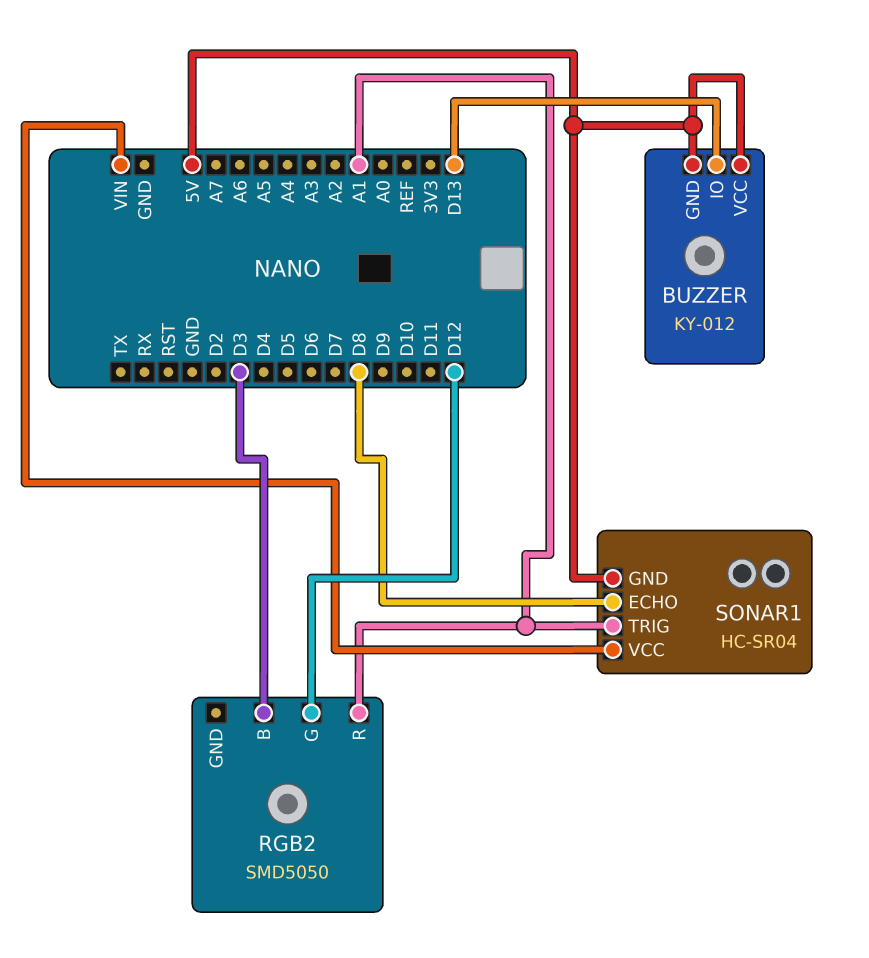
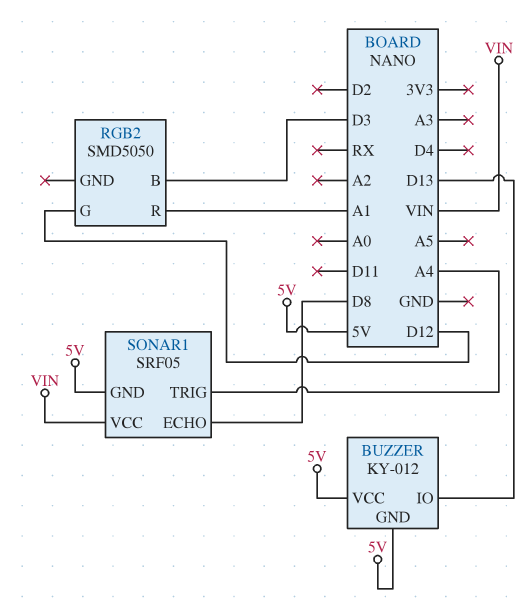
SONAR1: HC-SR04 -> SRF05
SONAR1 pin TRIG: A1 -> A4

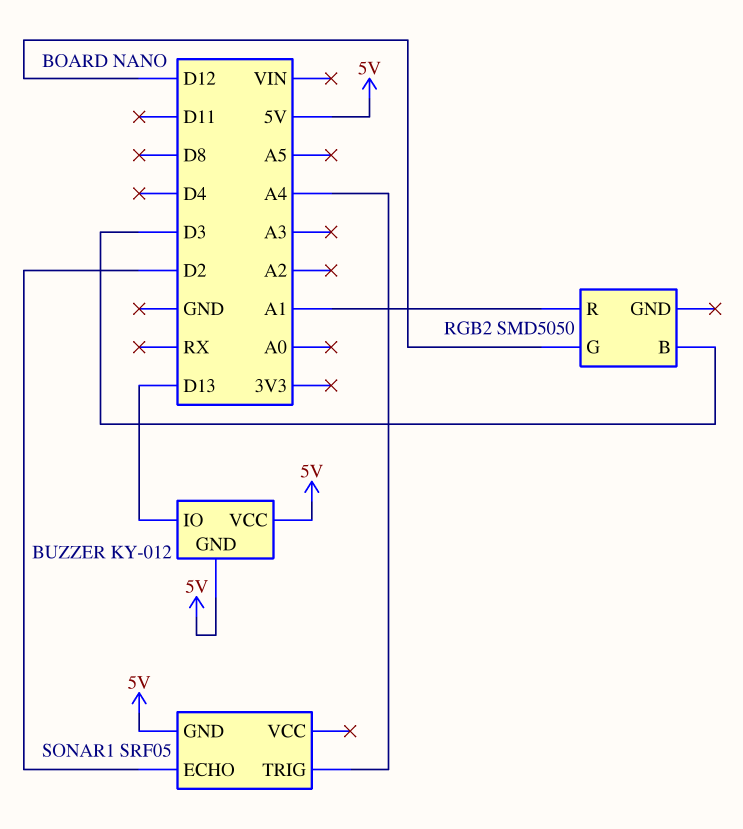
SONAR1 pin ECHO: D8 -> D2
SONAR1 pin VCC: VIN -> none

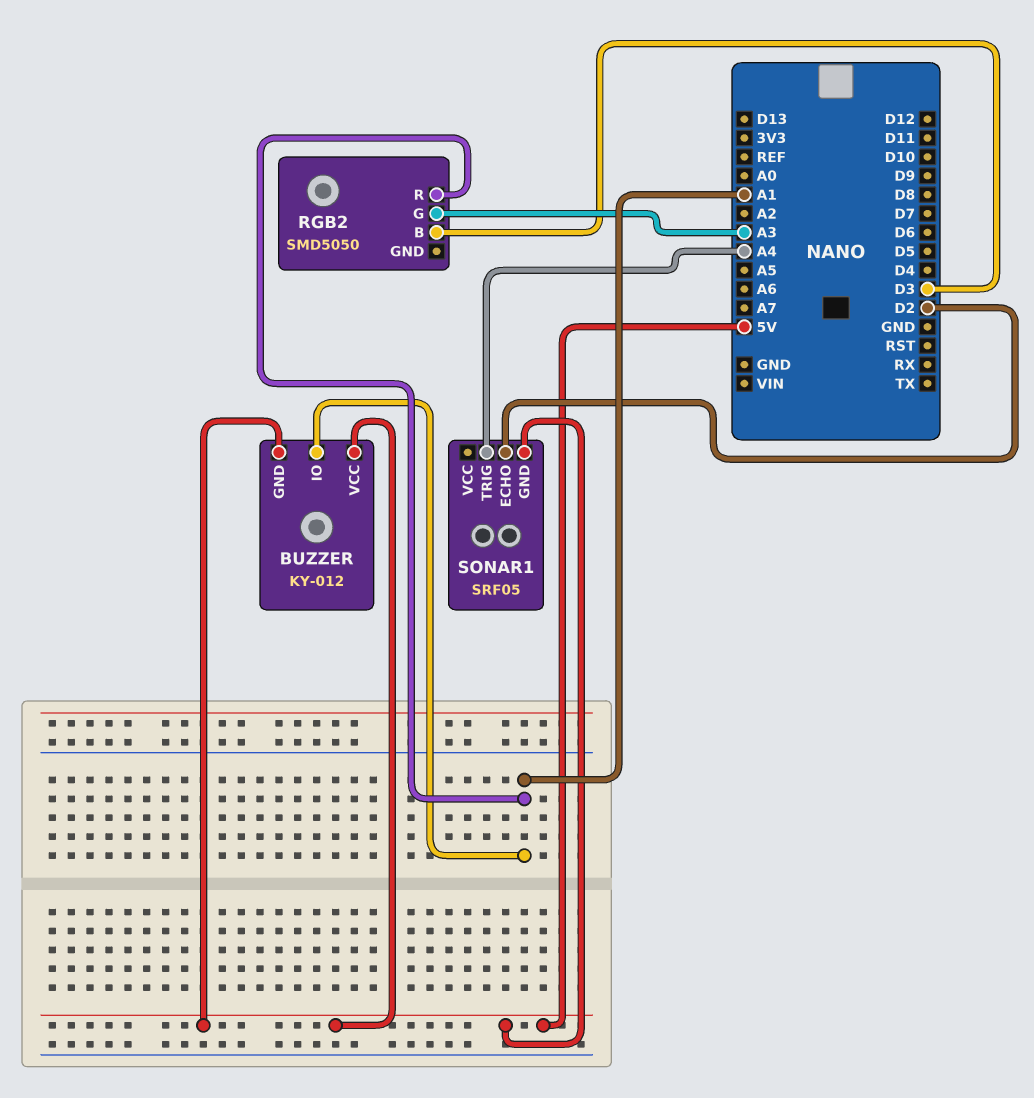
BUZZER pin IO: D13 -> A1
RGB2 pin G: D12 -> A3

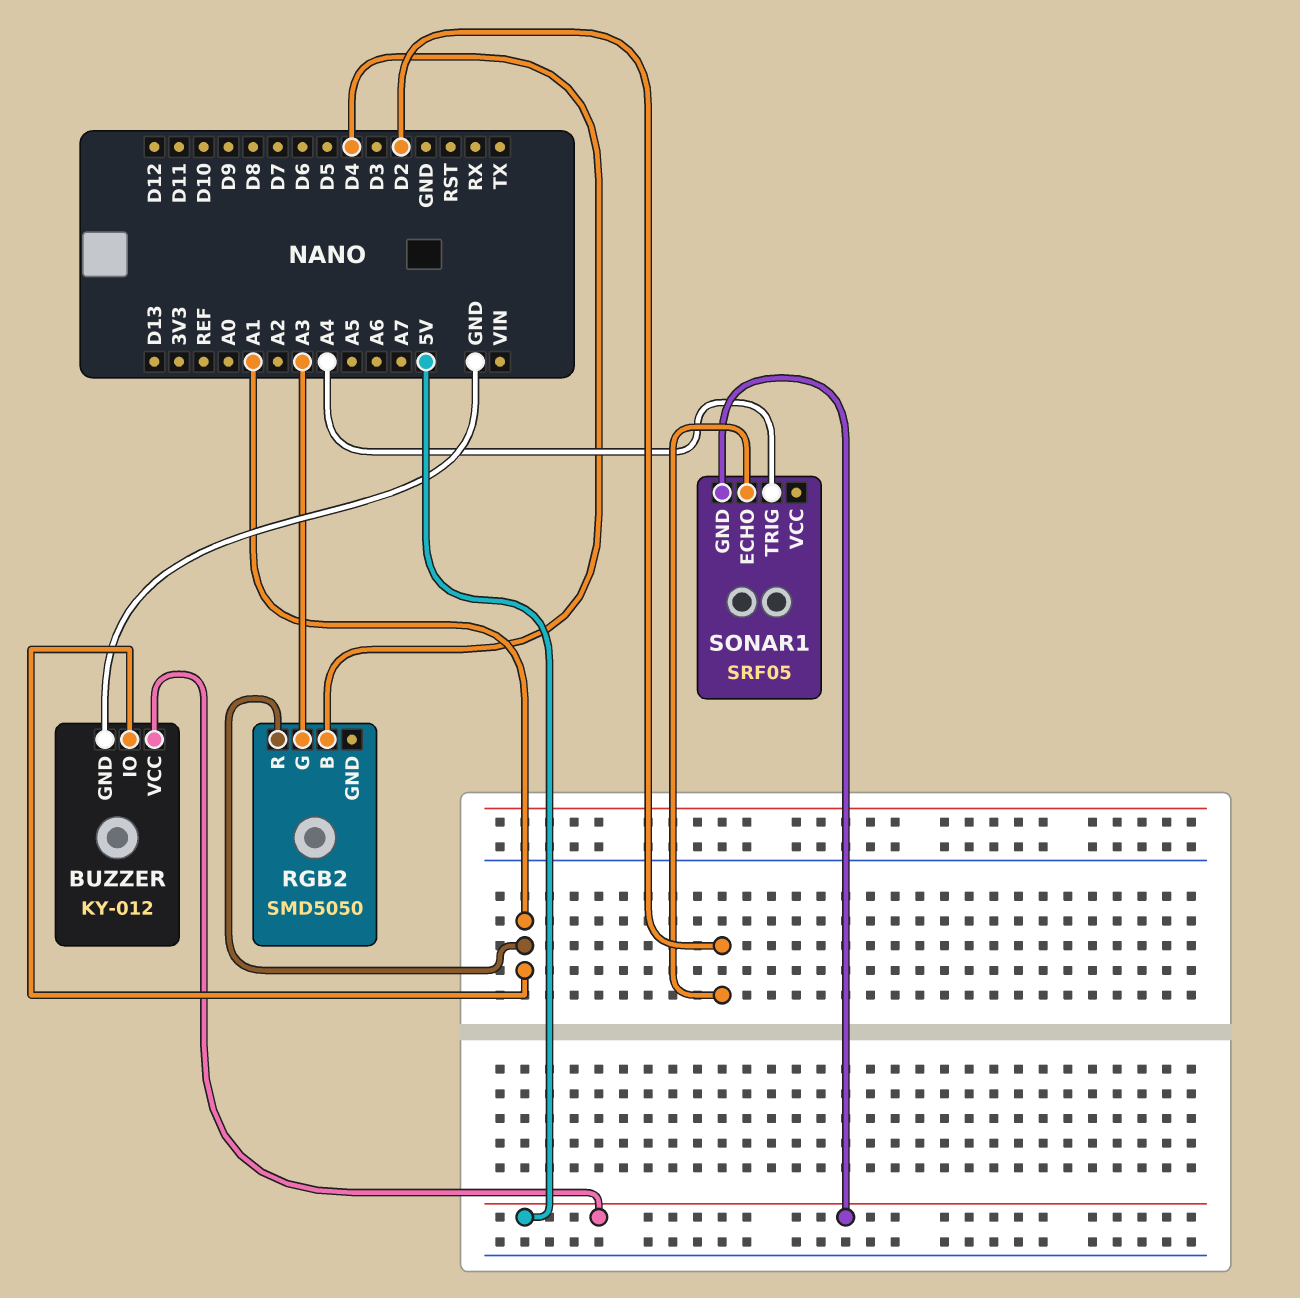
BUZZER pin GND: 5V -> GND
RGB2 pin B: D3 -> D4

